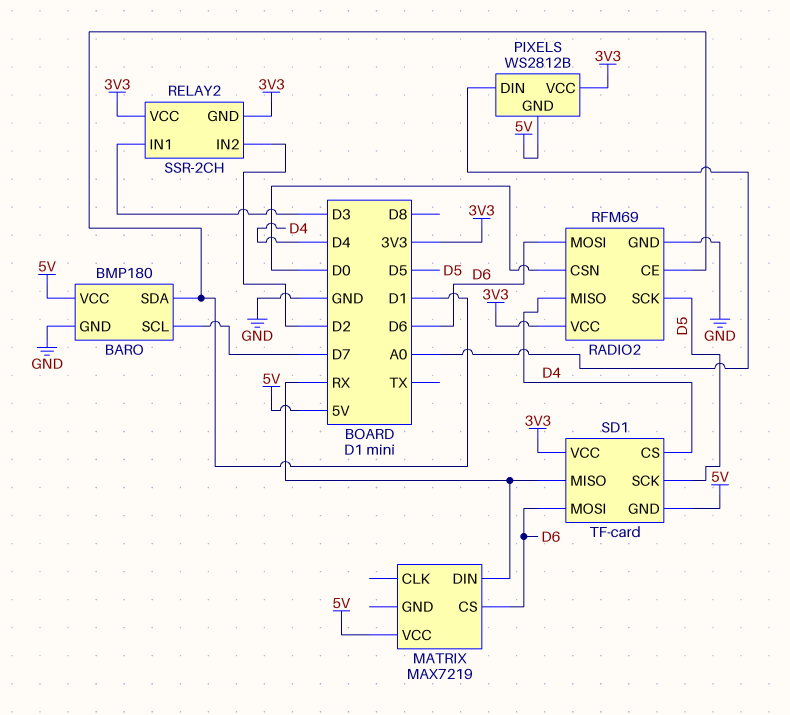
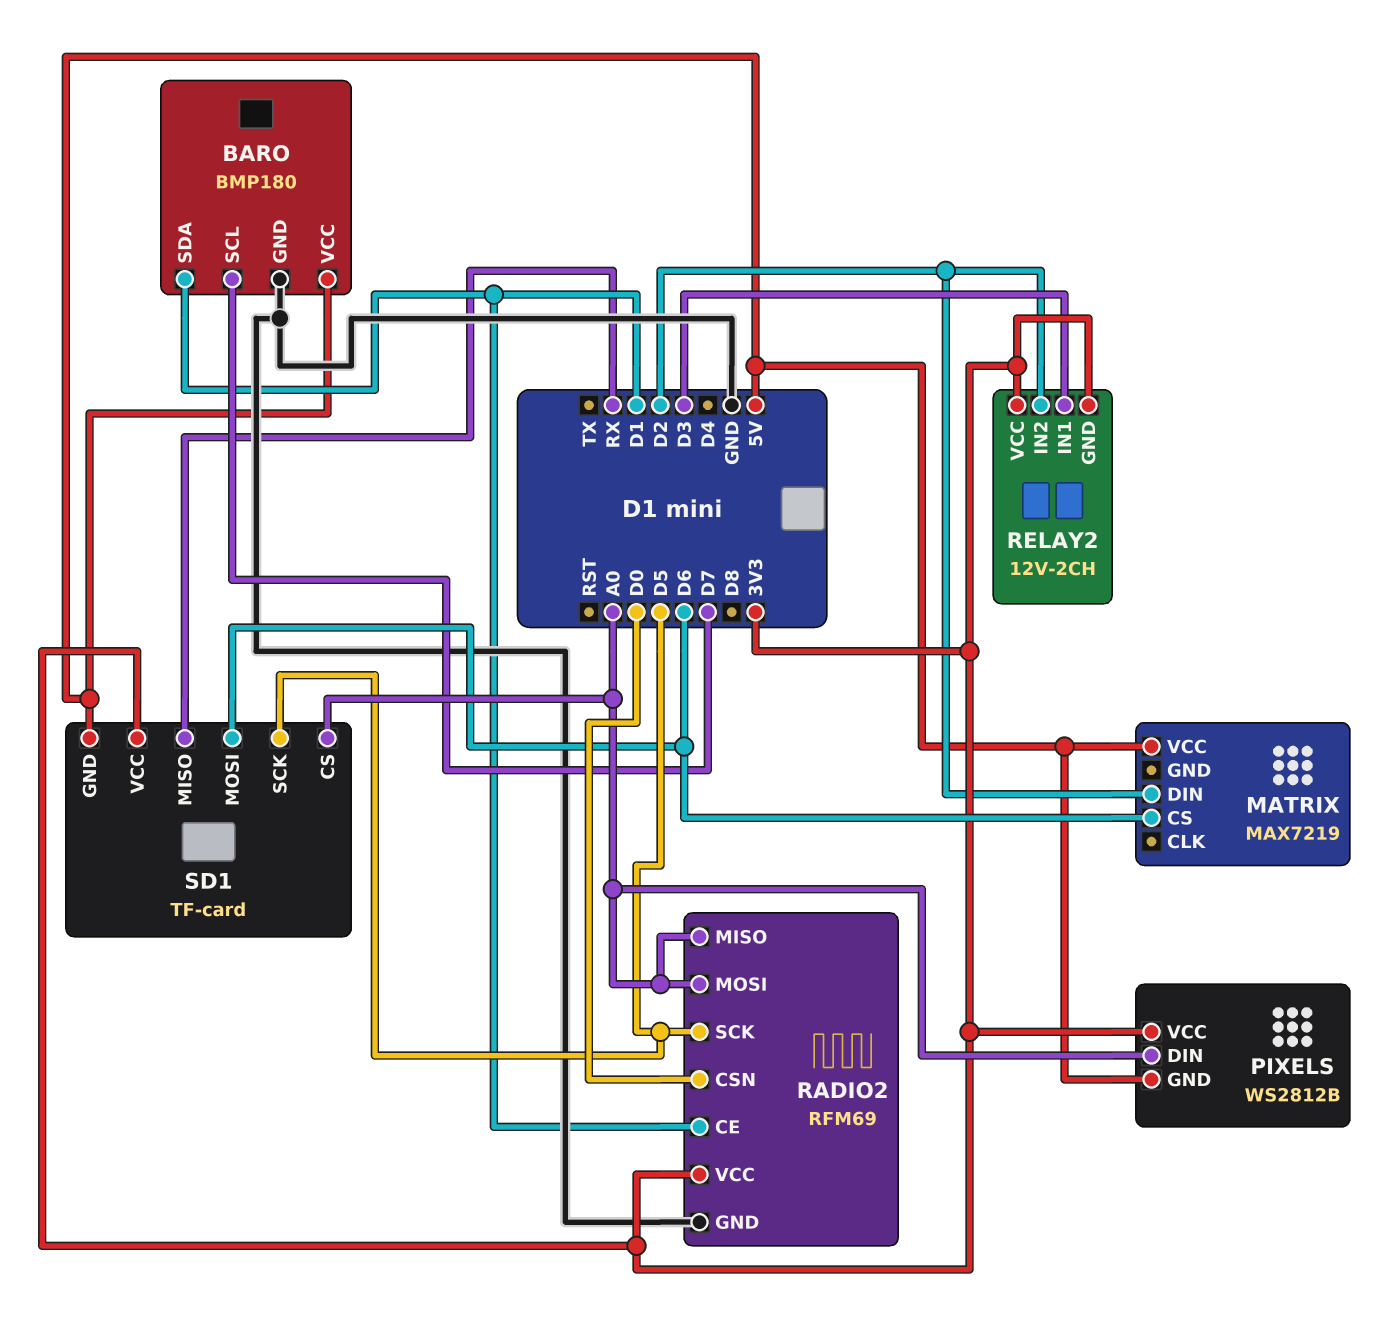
MATRIX pin DIN: RX -> D2
RADIO2 pin MISO: D4 -> A0
RADIO2 pin MOSI: D6 -> A0
RELAY2: SSR-2CH -> 12V-2CH
SD1 pin CS: D4 -> A0

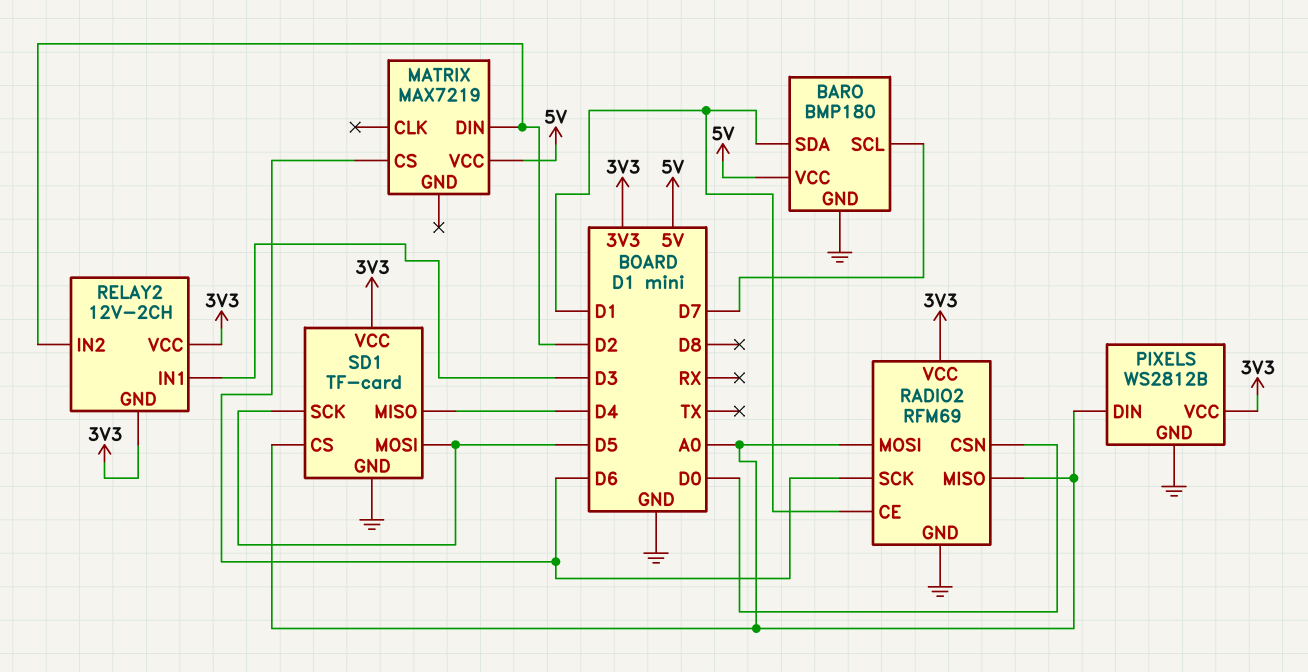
PIXELS pin GND: 5V -> GND
RADIO2 pin SCK: D5 -> D6
SD1 pin GND: 5V -> GND
SD1 pin MISO: RX -> D4
SD1 pin MOSI: D6 -> D5

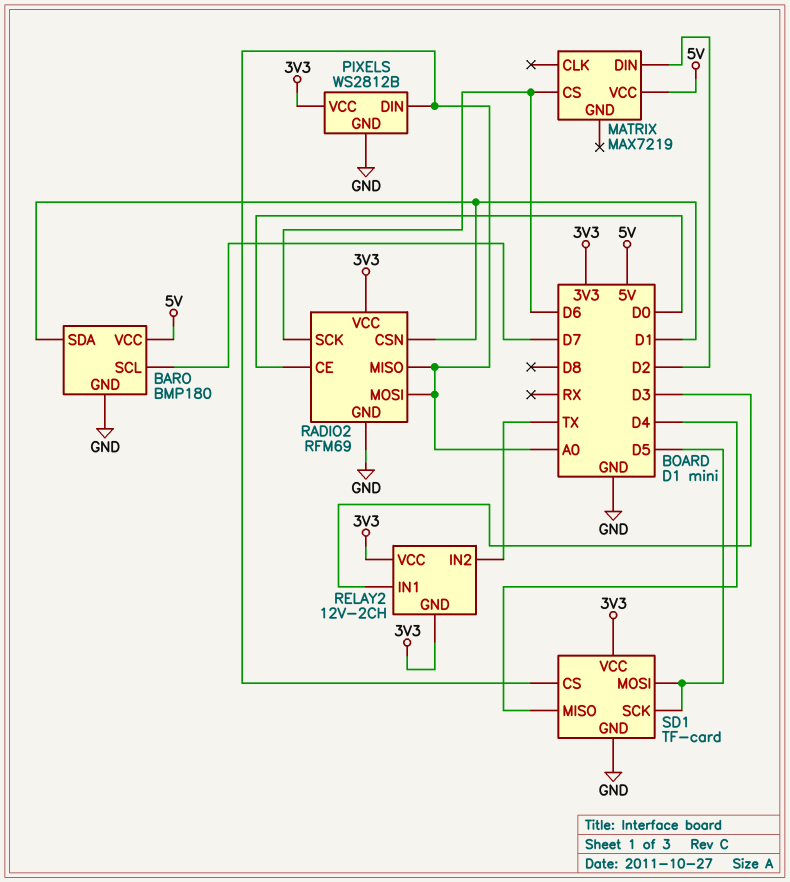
RADIO2 pin CE: D1 -> D0
RADIO2 pin CSN: D0 -> D1
RELAY2 pin IN2: D2 -> TX

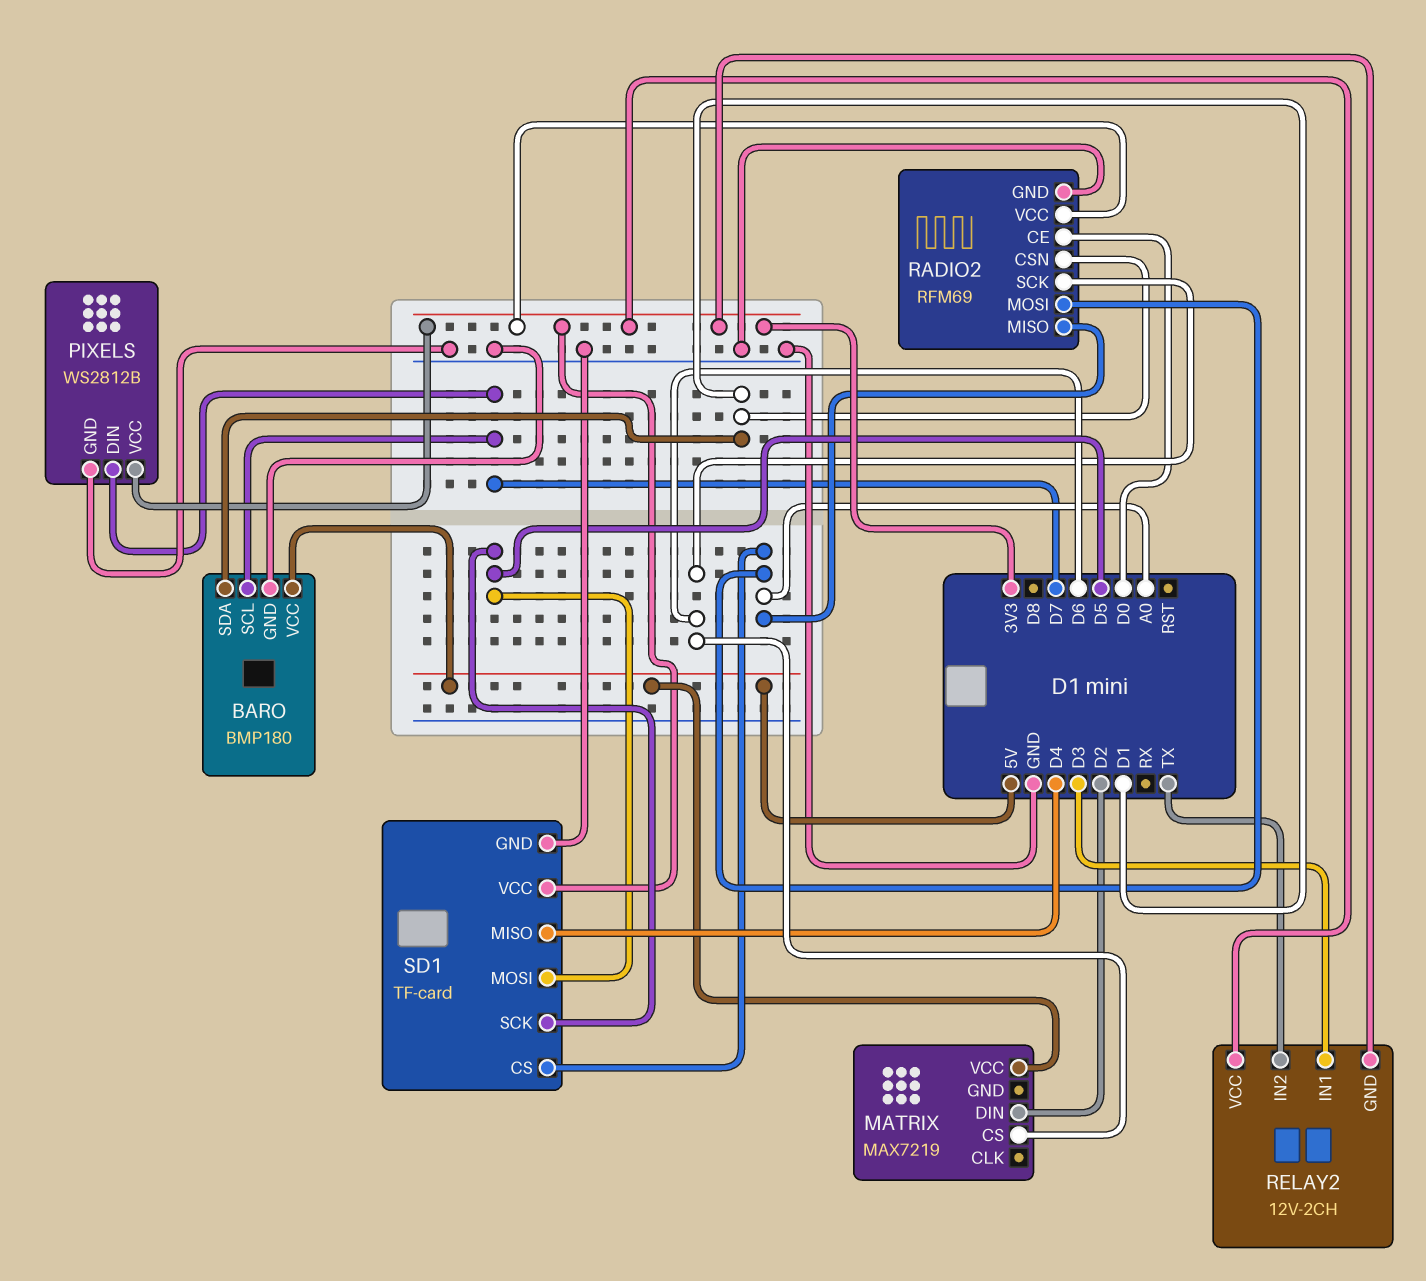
PIXELS pin DIN: A0 -> D7

